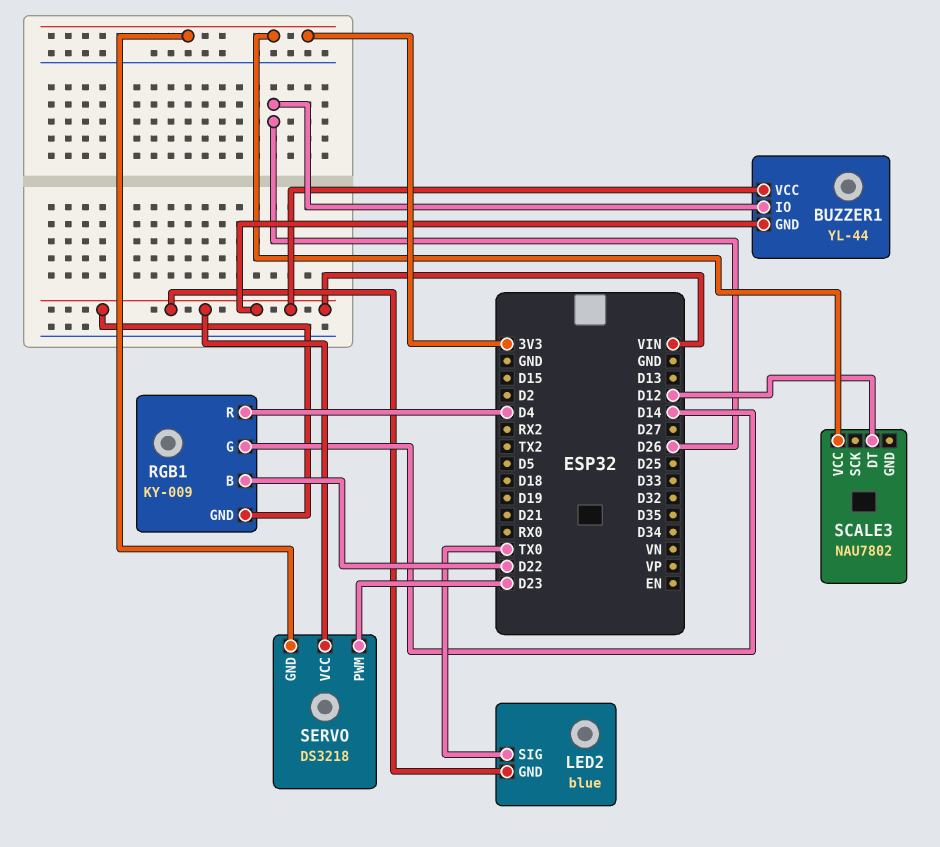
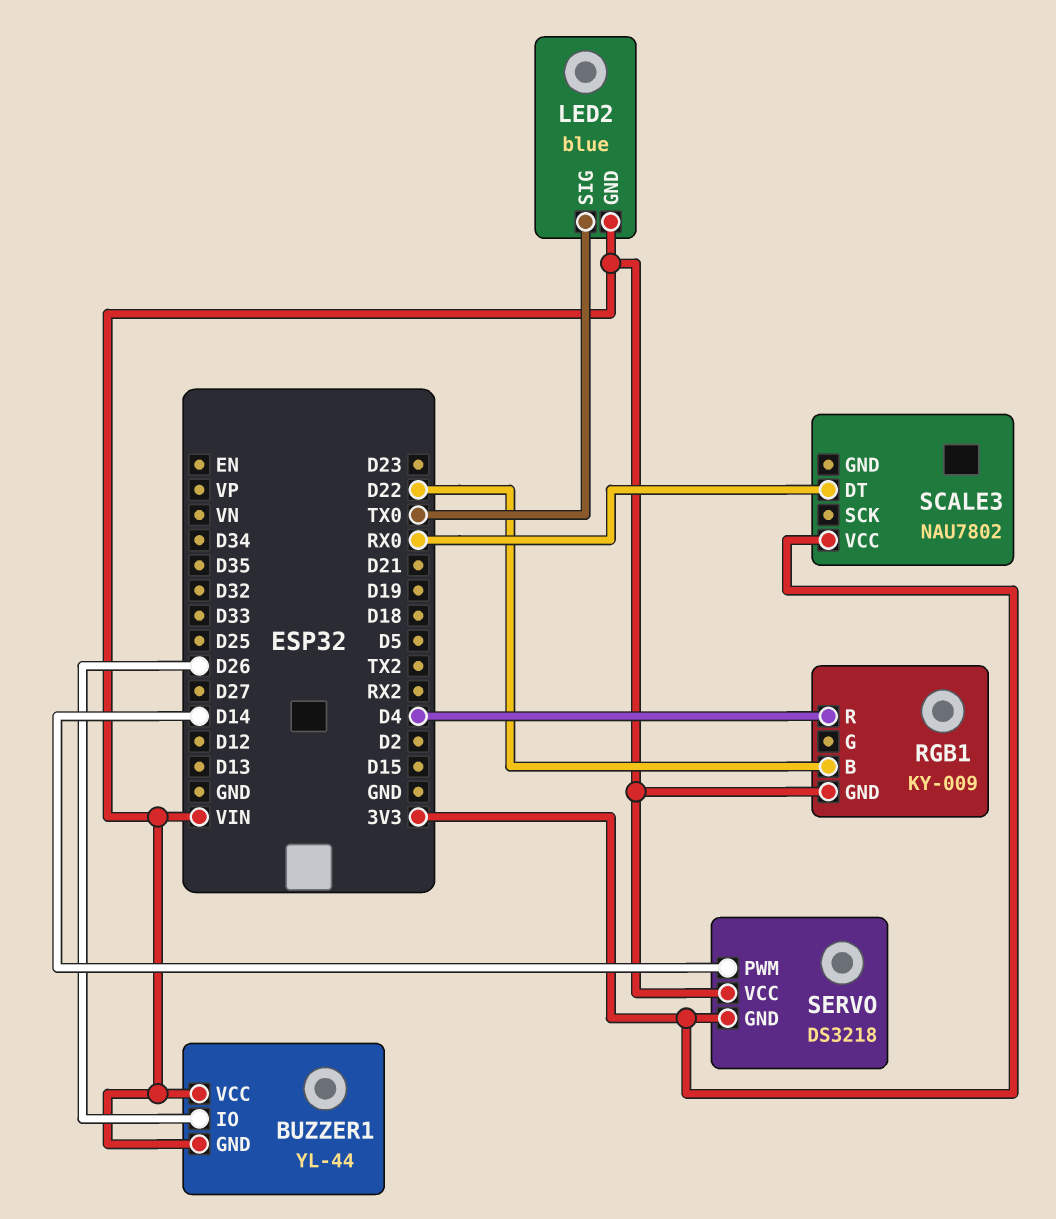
RGB1 pin G: D14 -> none
SCALE3 pin DT: D12 -> RX0
SERVO pin PWM: D23 -> D14

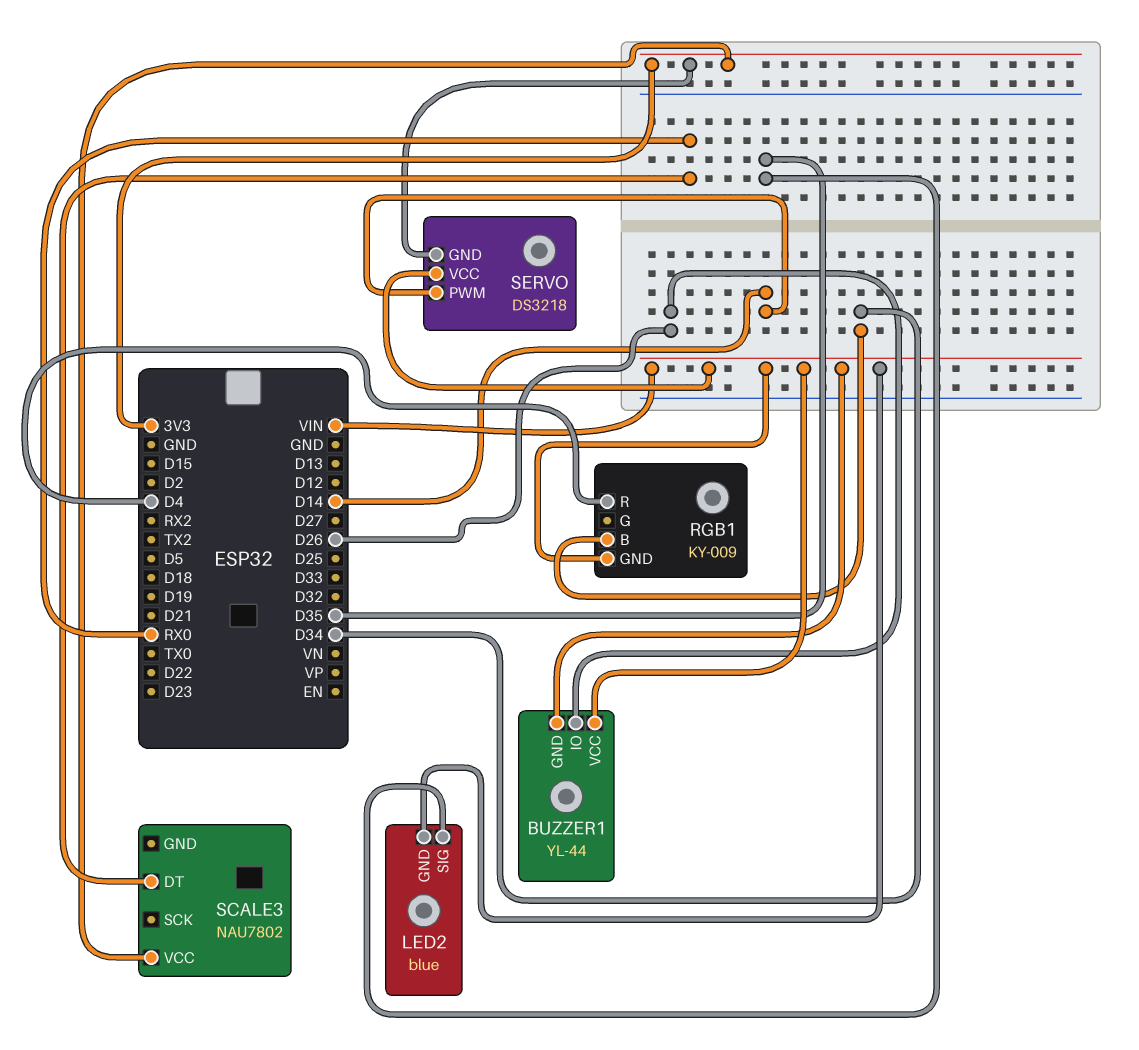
LED2 pin SIG: TX0 -> D35
RGB1 pin B: D22 -> D34

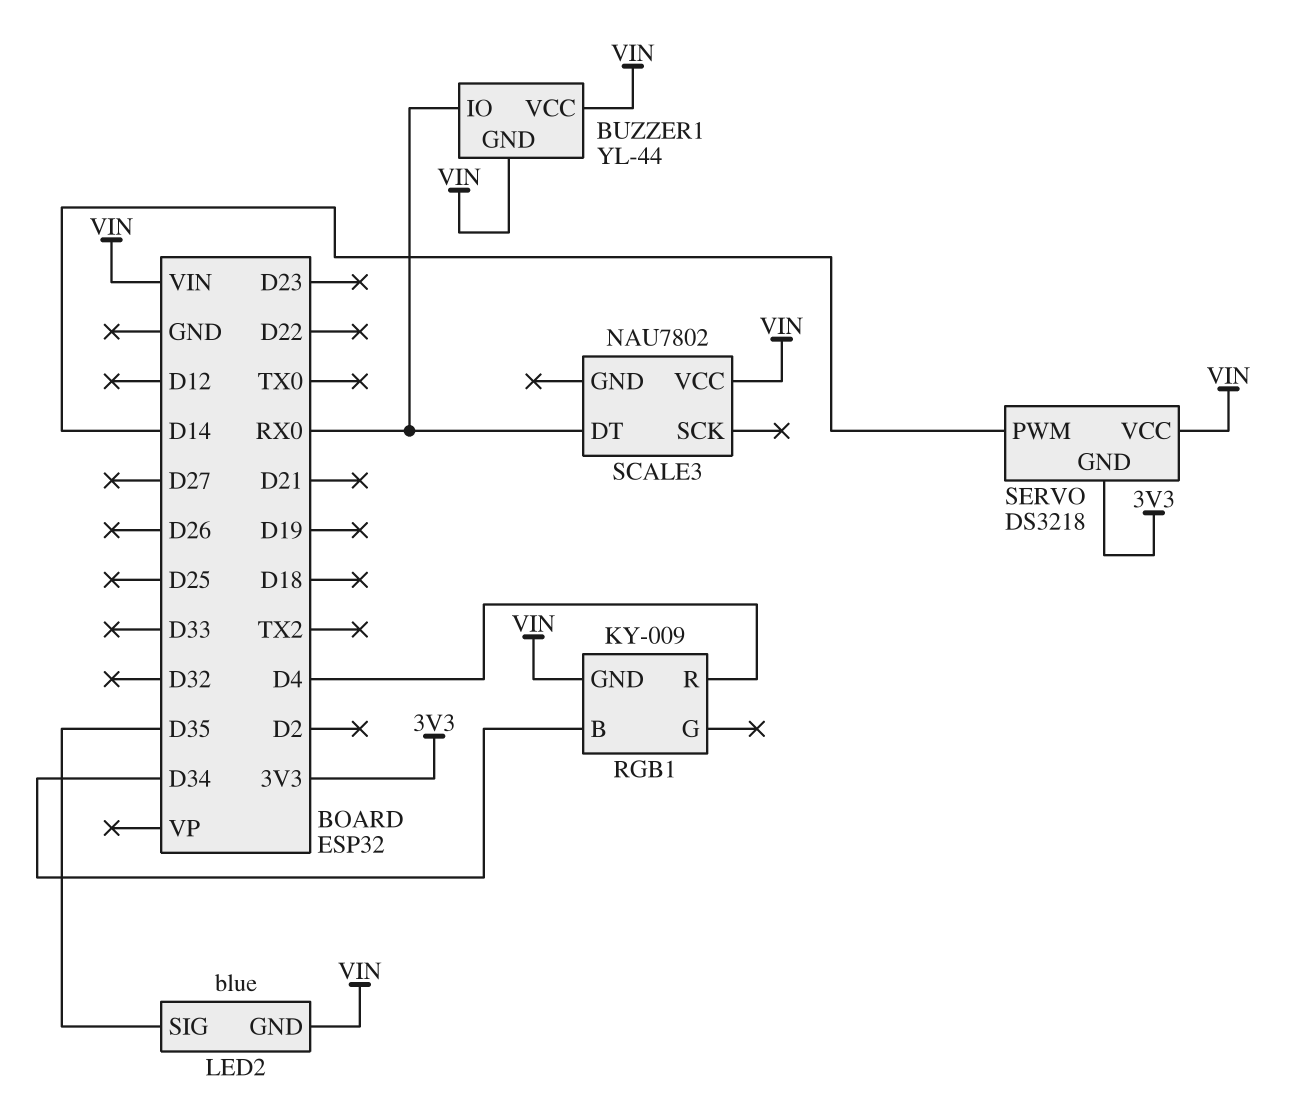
BUZZER1 pin IO: D26 -> RX0
SCALE3 pin VCC: 3V3 -> VIN

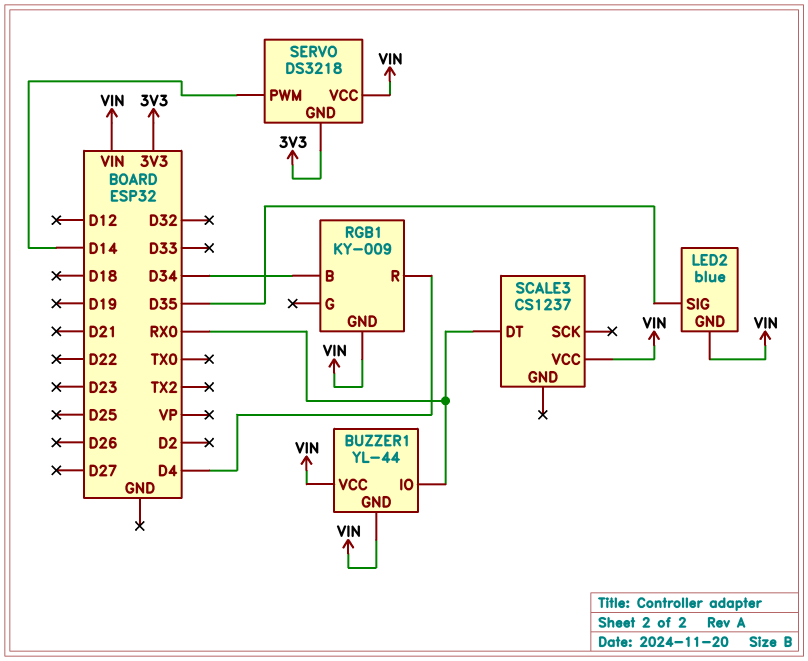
SCALE3: NAU7802 -> CS1237

